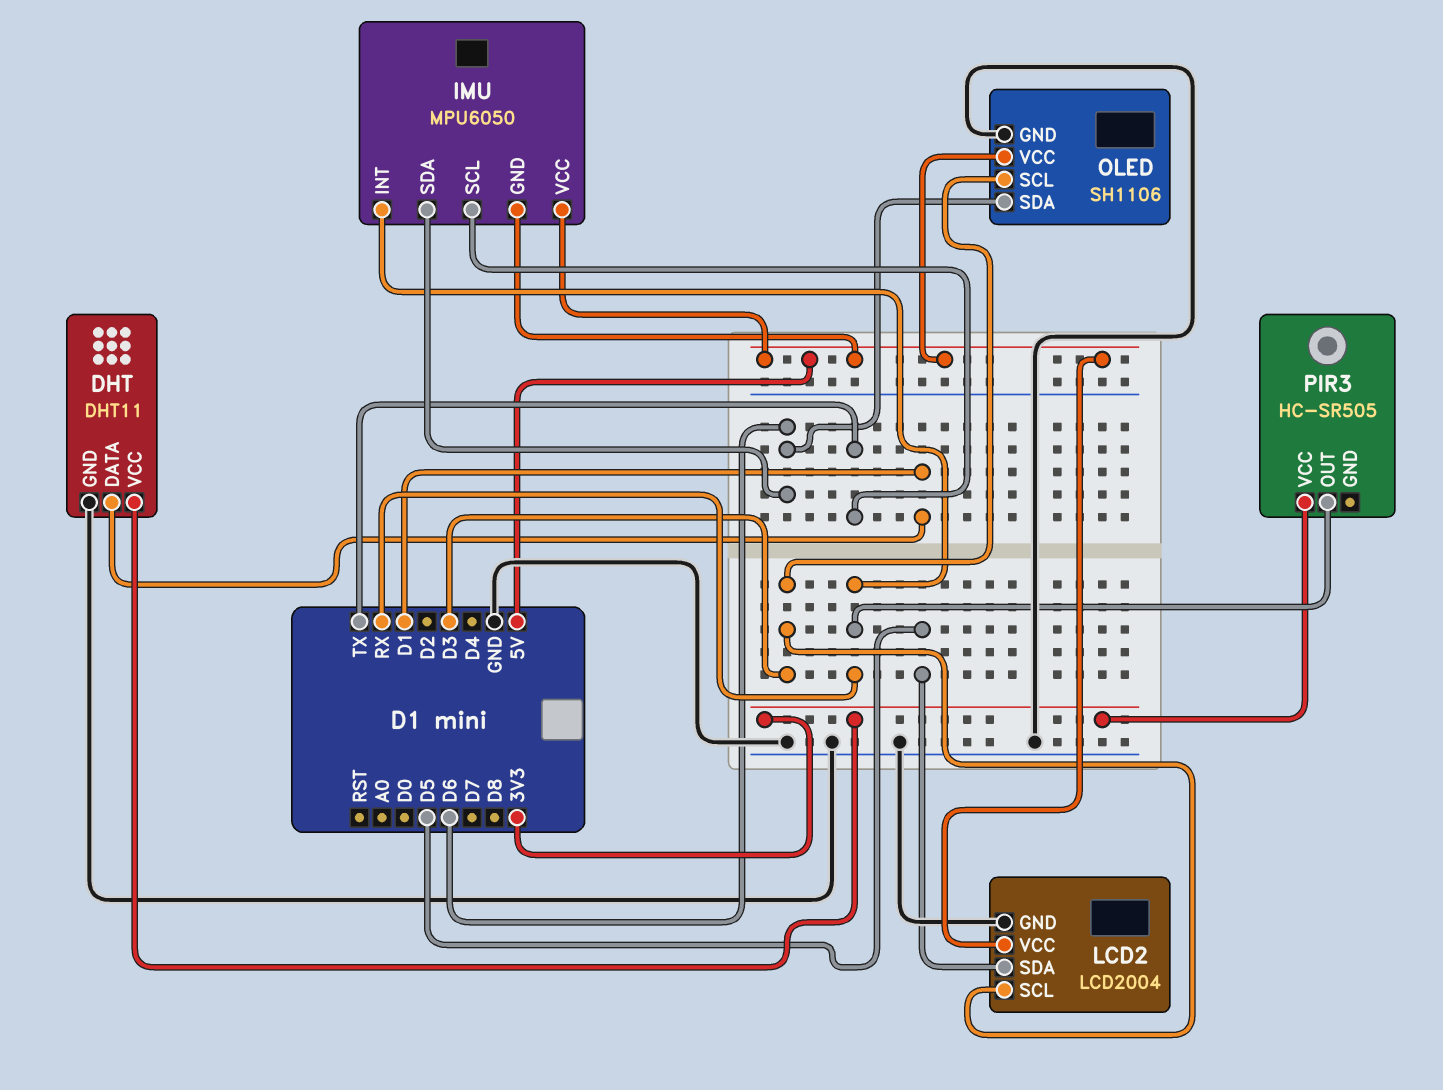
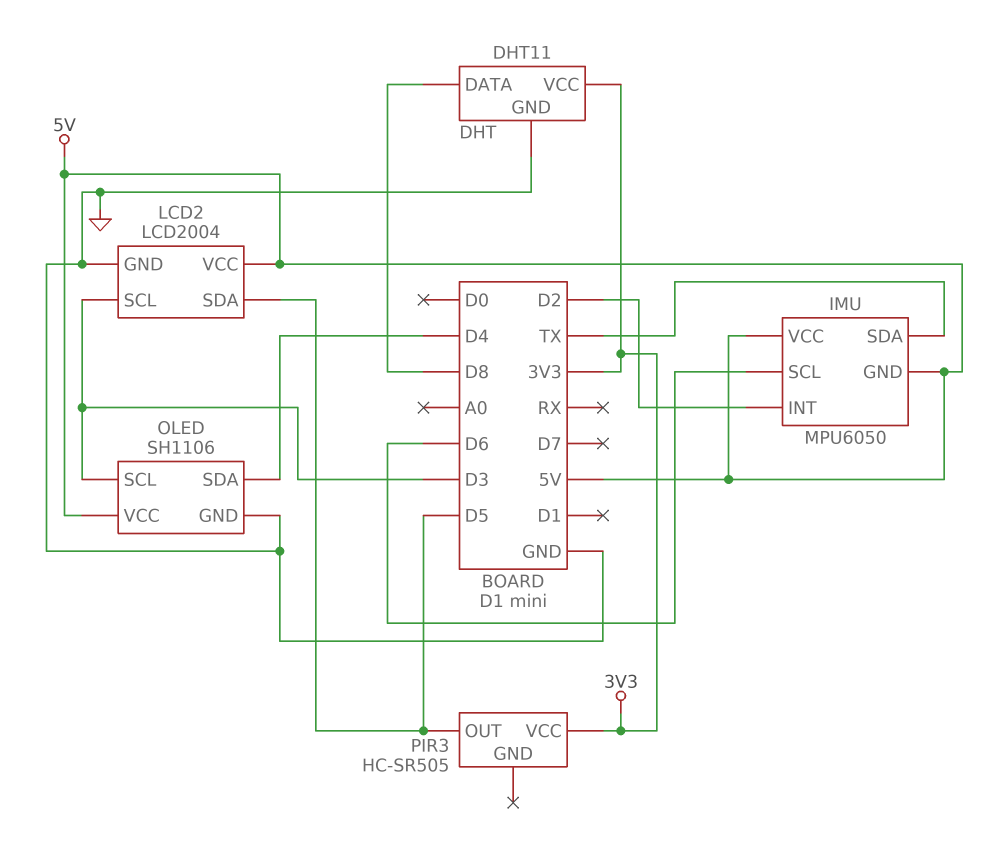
DHT pin DATA: D1 -> D8
IMU pin INT: RX -> D2
IMU pin SCL: TX -> D6
IMU pin SDA: D6 -> TX
OLED pin SDA: D6 -> D4
PIR3 pin OUT: RX -> D5

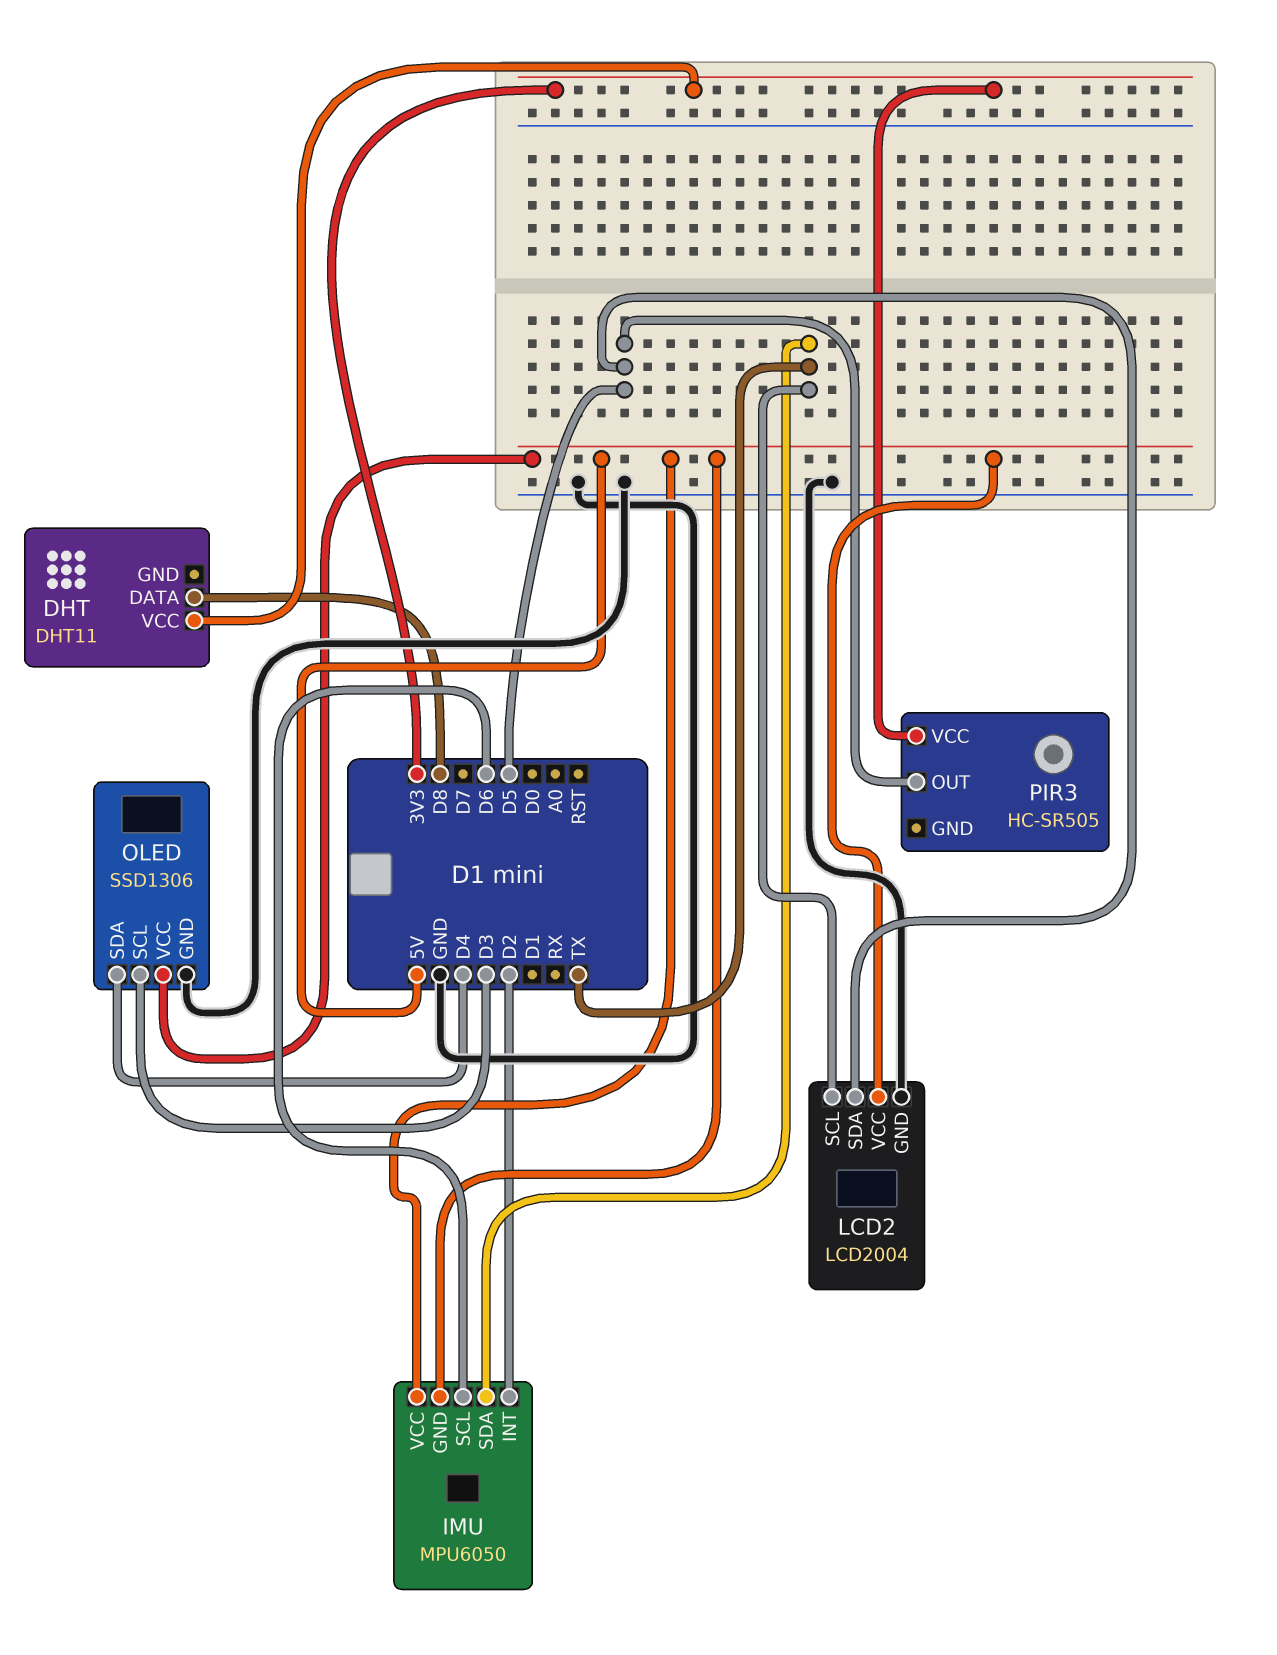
DHT pin GND: GND -> none
LCD2 pin SCL: D3 -> TX
OLED: SH1106 -> SSD1306

